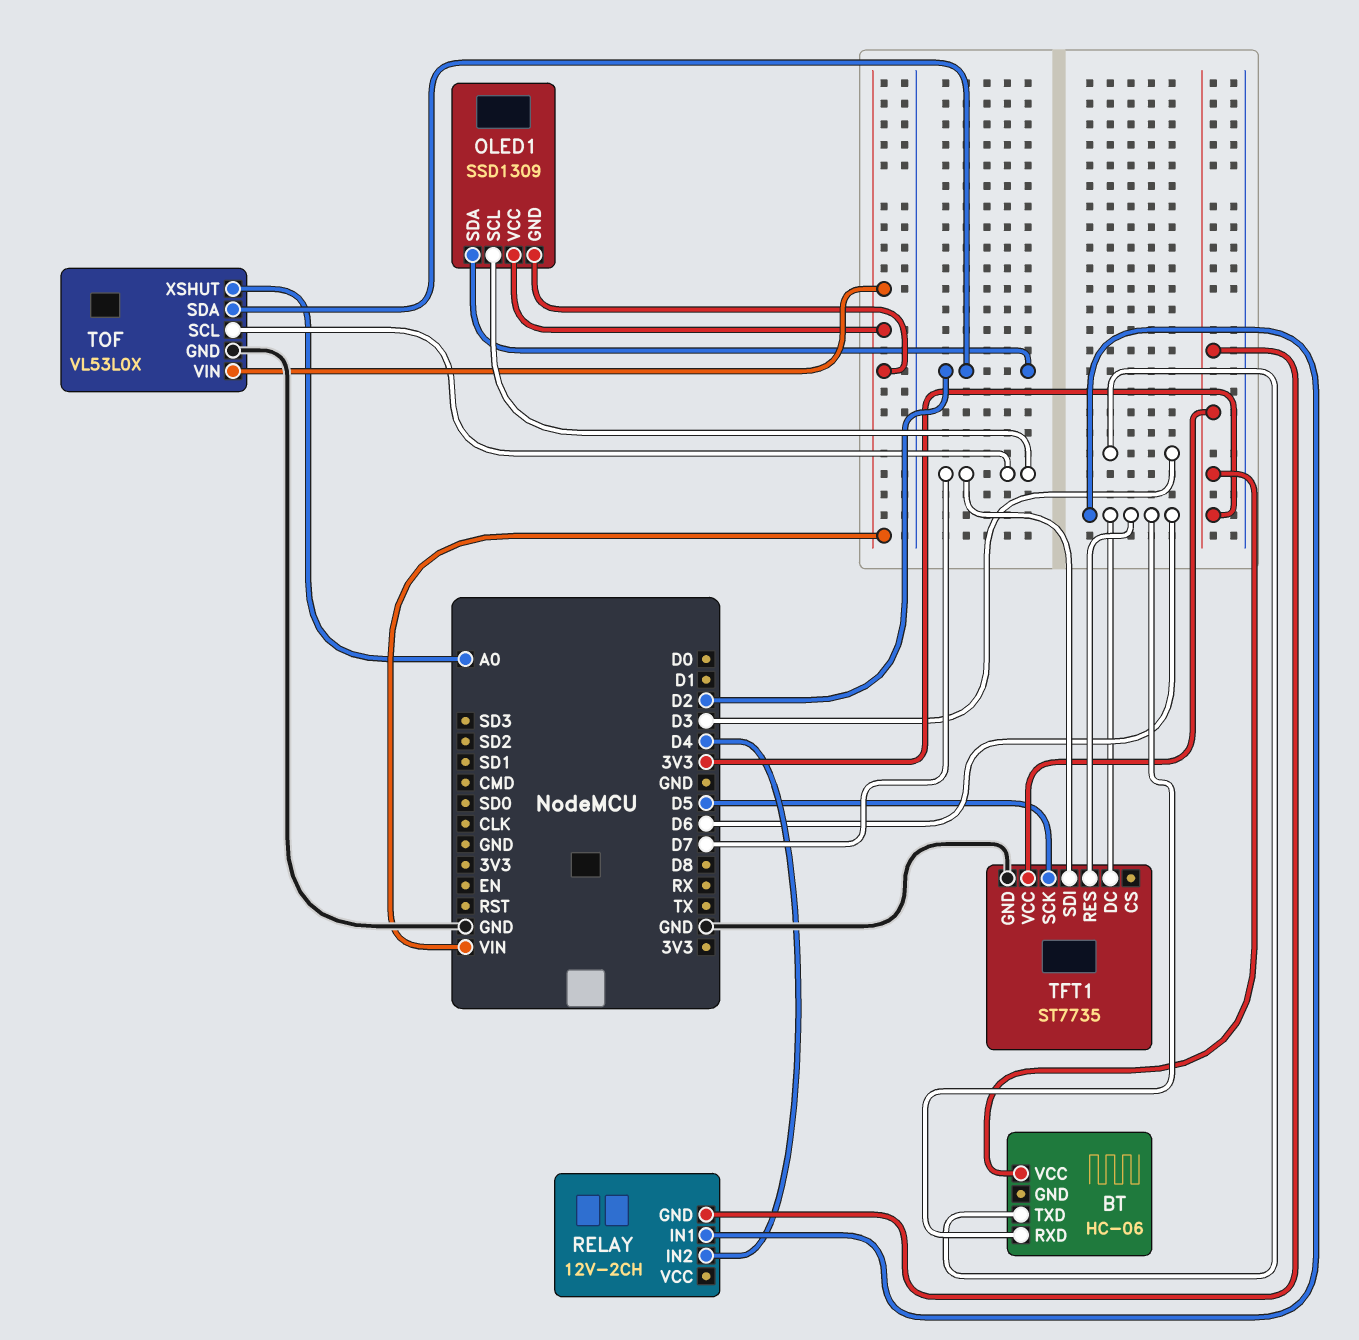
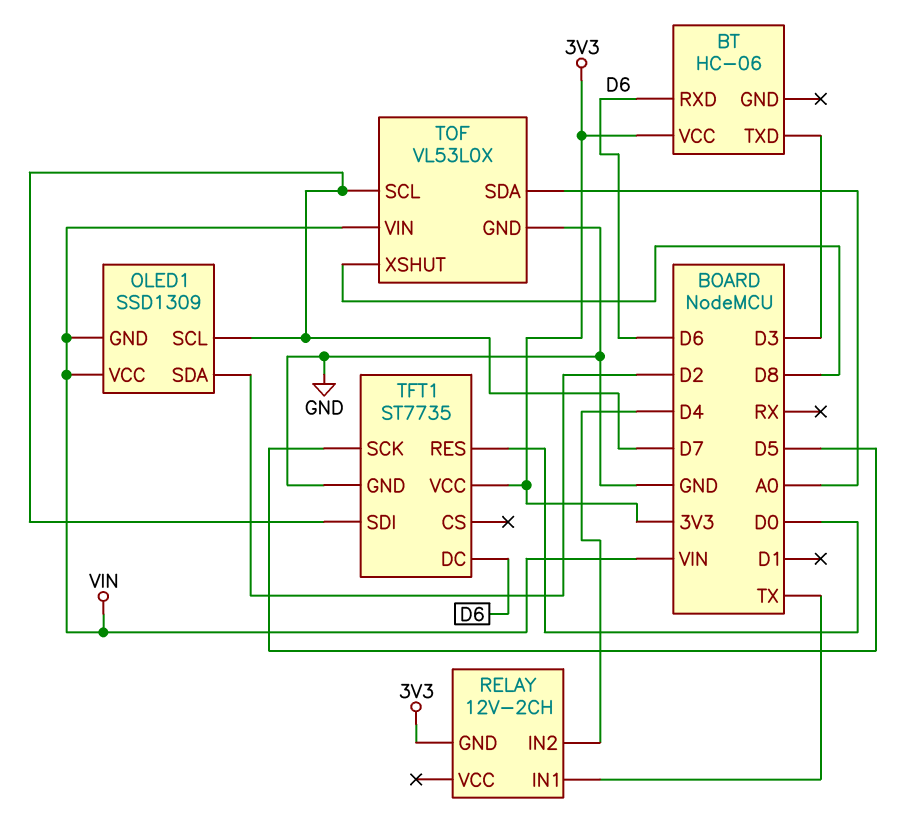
RELAY pin IN1: D6 -> TX
TFT1 pin RES: D6 -> D0
TOF pin SDA: D2 -> A0
TOF pin XSHUT: A0 -> D8

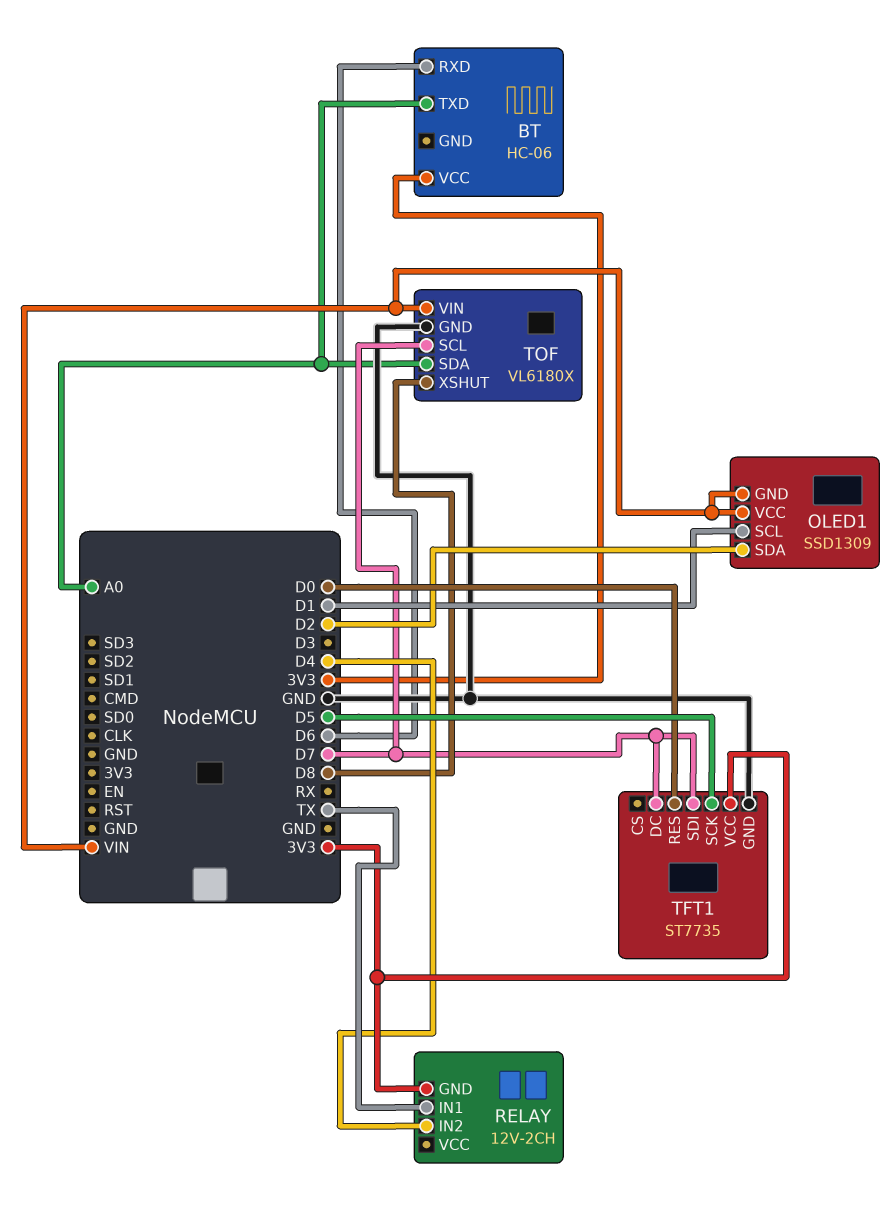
BT pin TXD: D3 -> A0
OLED1 pin SCL: D7 -> D1
TFT1 pin DC: D6 -> D7
TOF: VL53L0X -> VL6180X

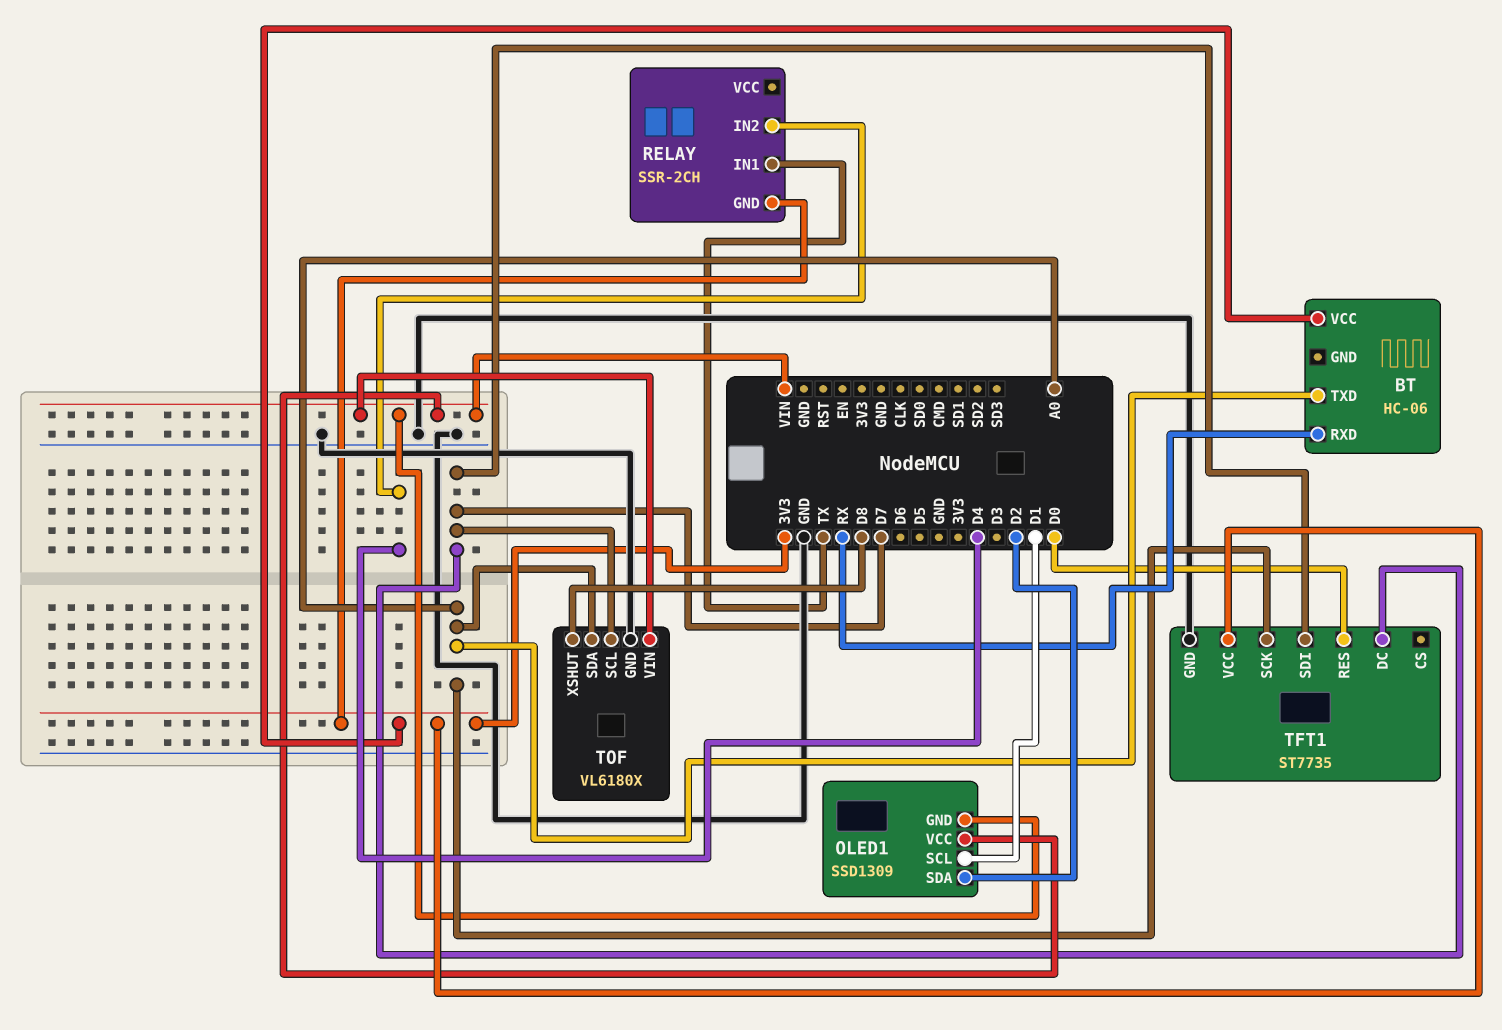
BT pin RXD: D6 -> RX
RELAY: 12V-2CH -> SSR-2CH
TFT1 pin SCK: D5 -> A0

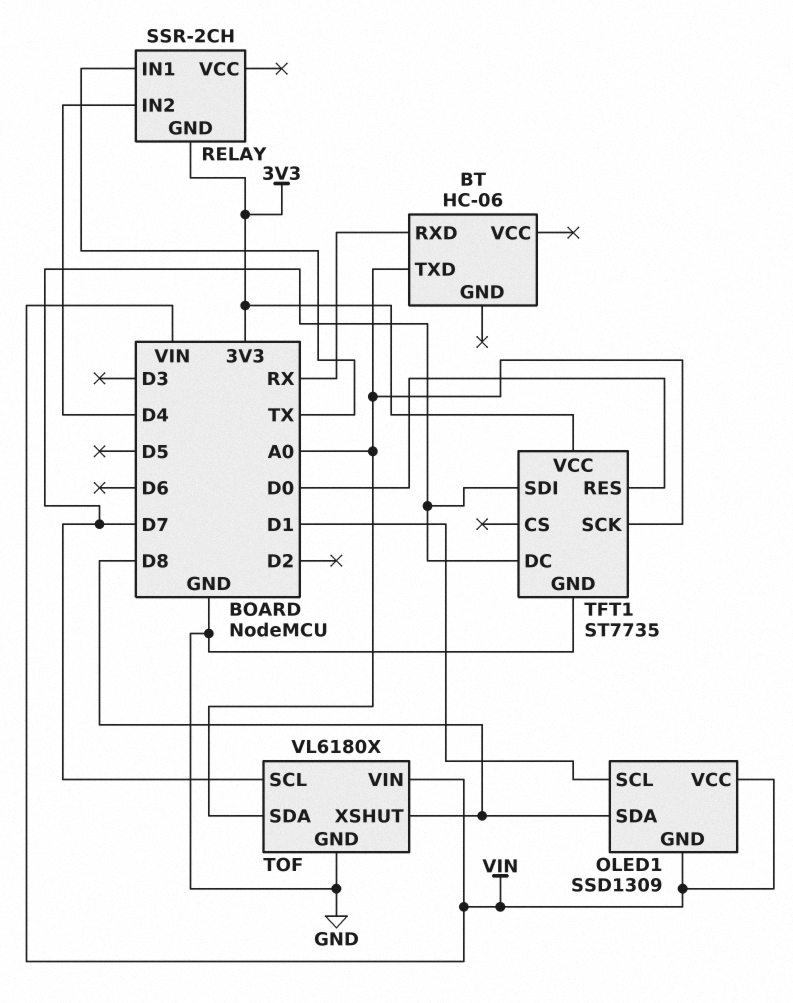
BT pin VCC: 3V3 -> none
OLED1 pin SDA: D2 -> D8

